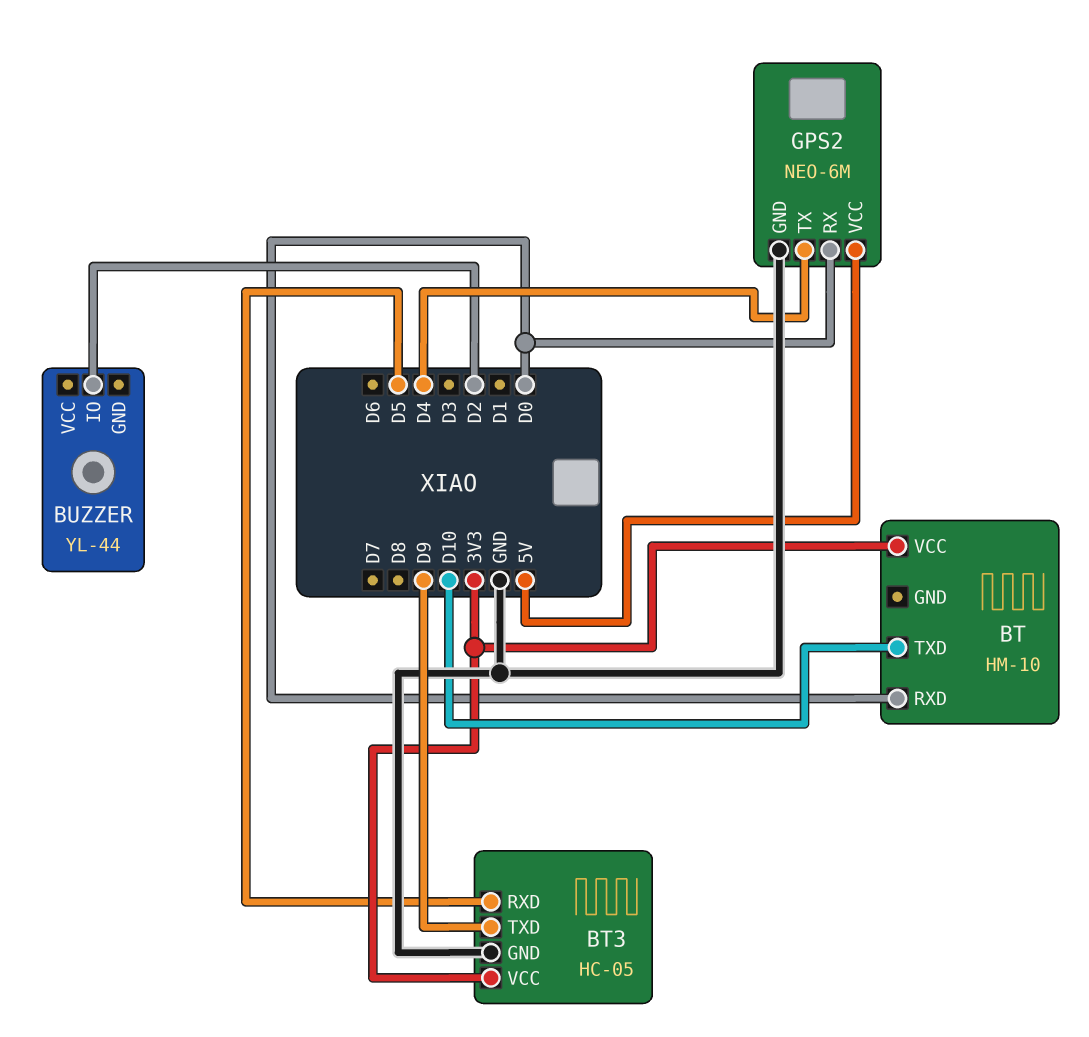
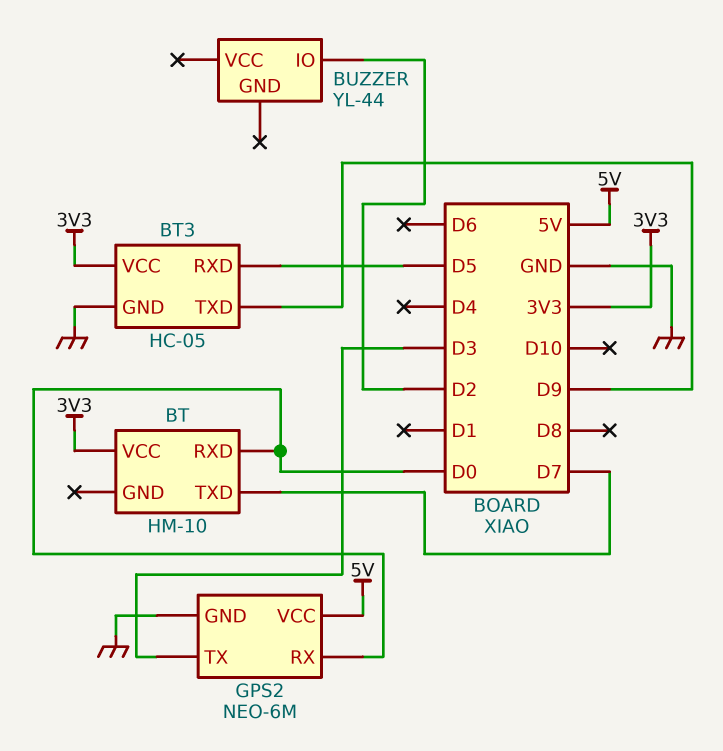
BT pin TXD: D10 -> D7
GPS2 pin TX: D4 -> D3

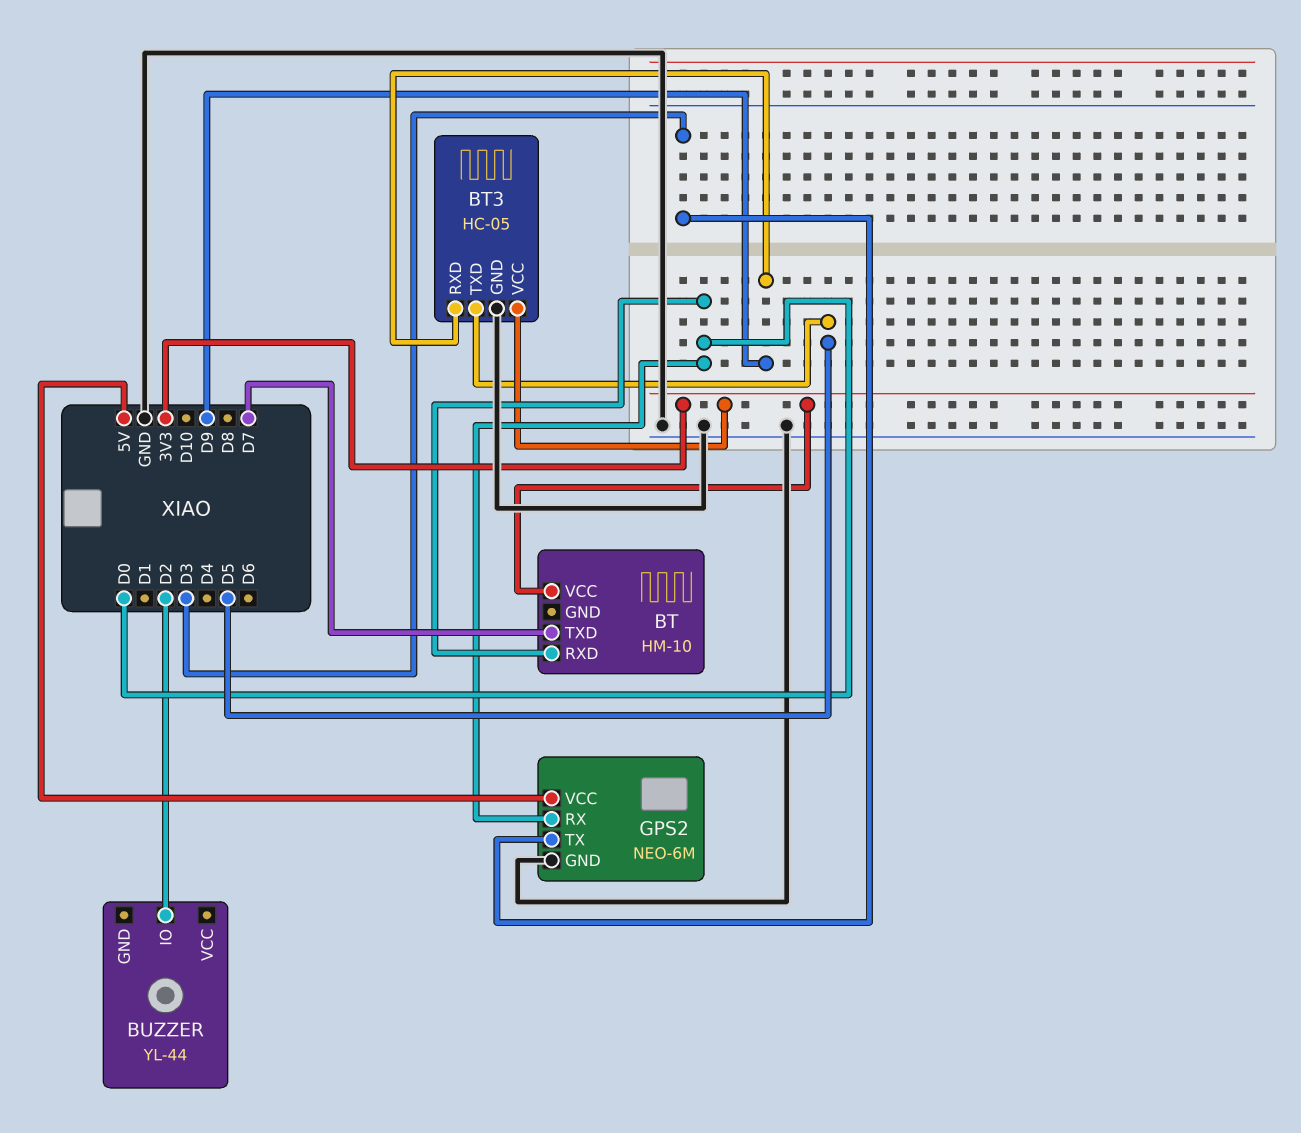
BT3 pin RXD: D5 -> D9
BT3 pin TXD: D9 -> D5

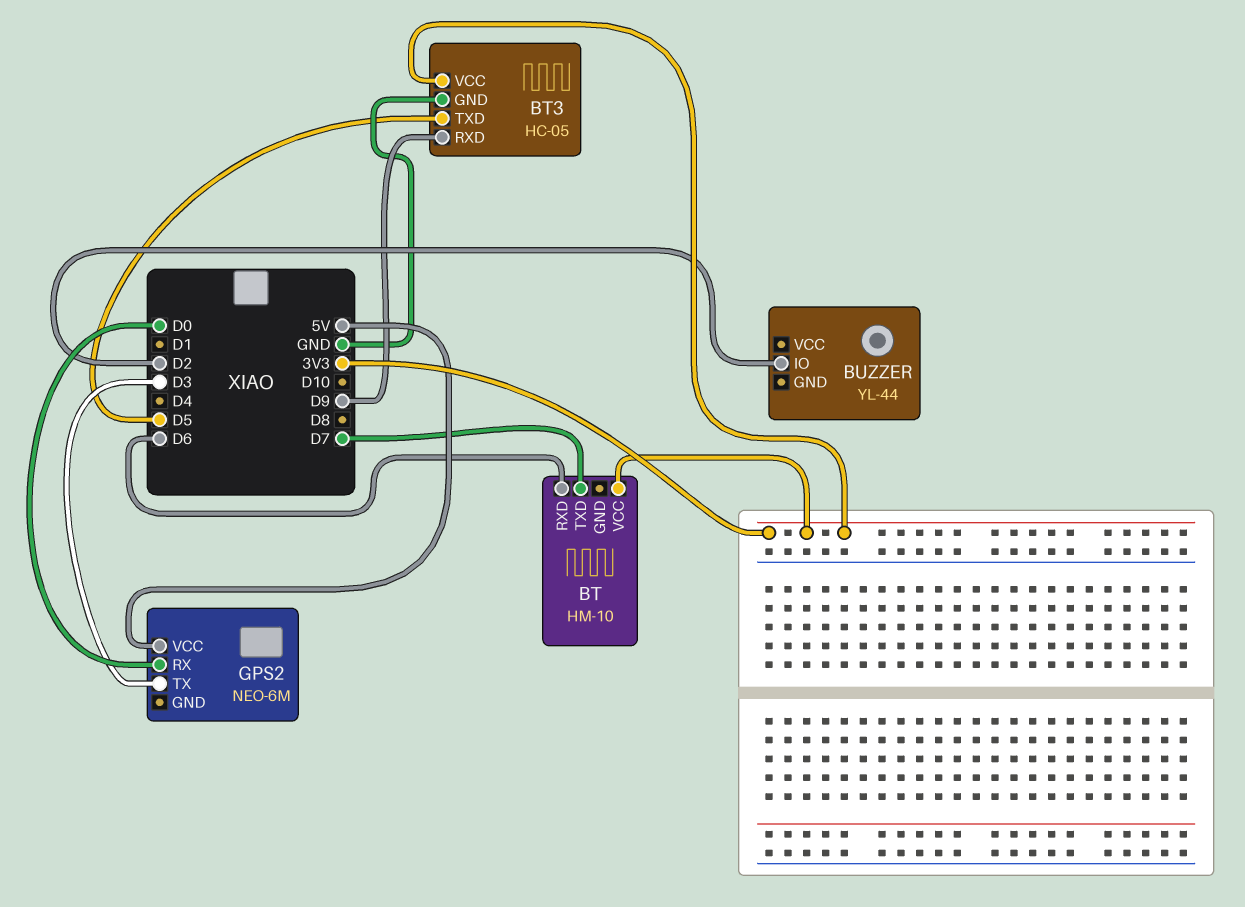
BT pin RXD: D0 -> D6
GPS2 pin GND: GND -> none

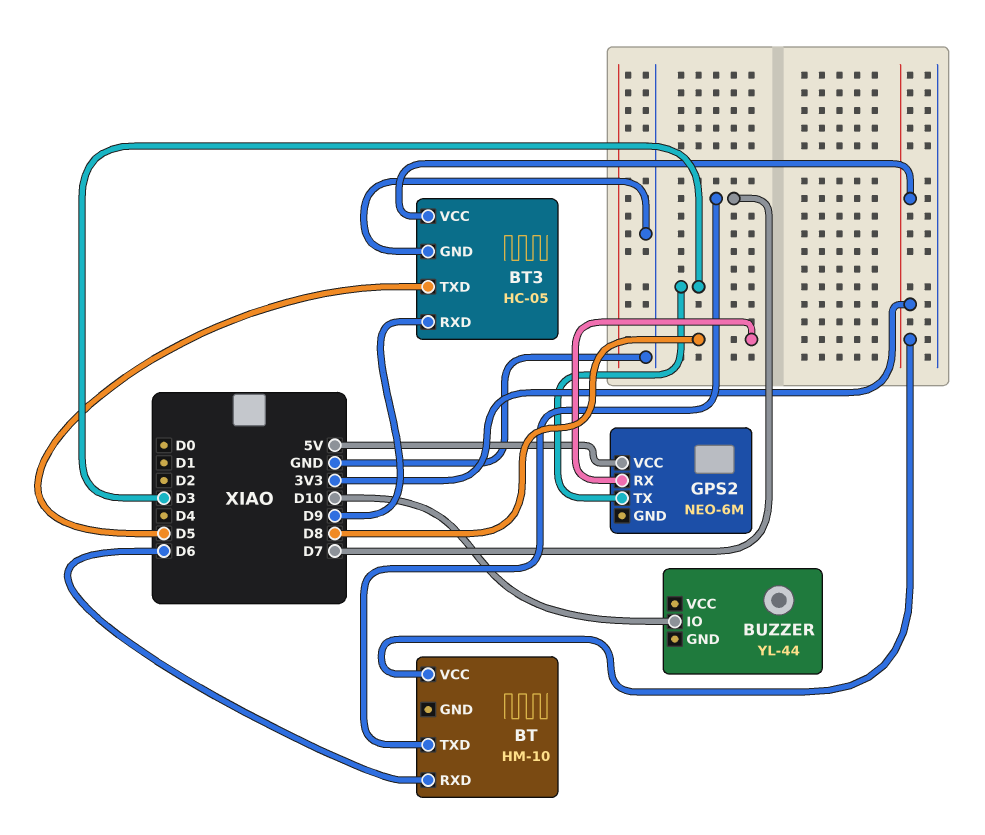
BUZZER pin IO: D2 -> D10
GPS2 pin RX: D0 -> D8

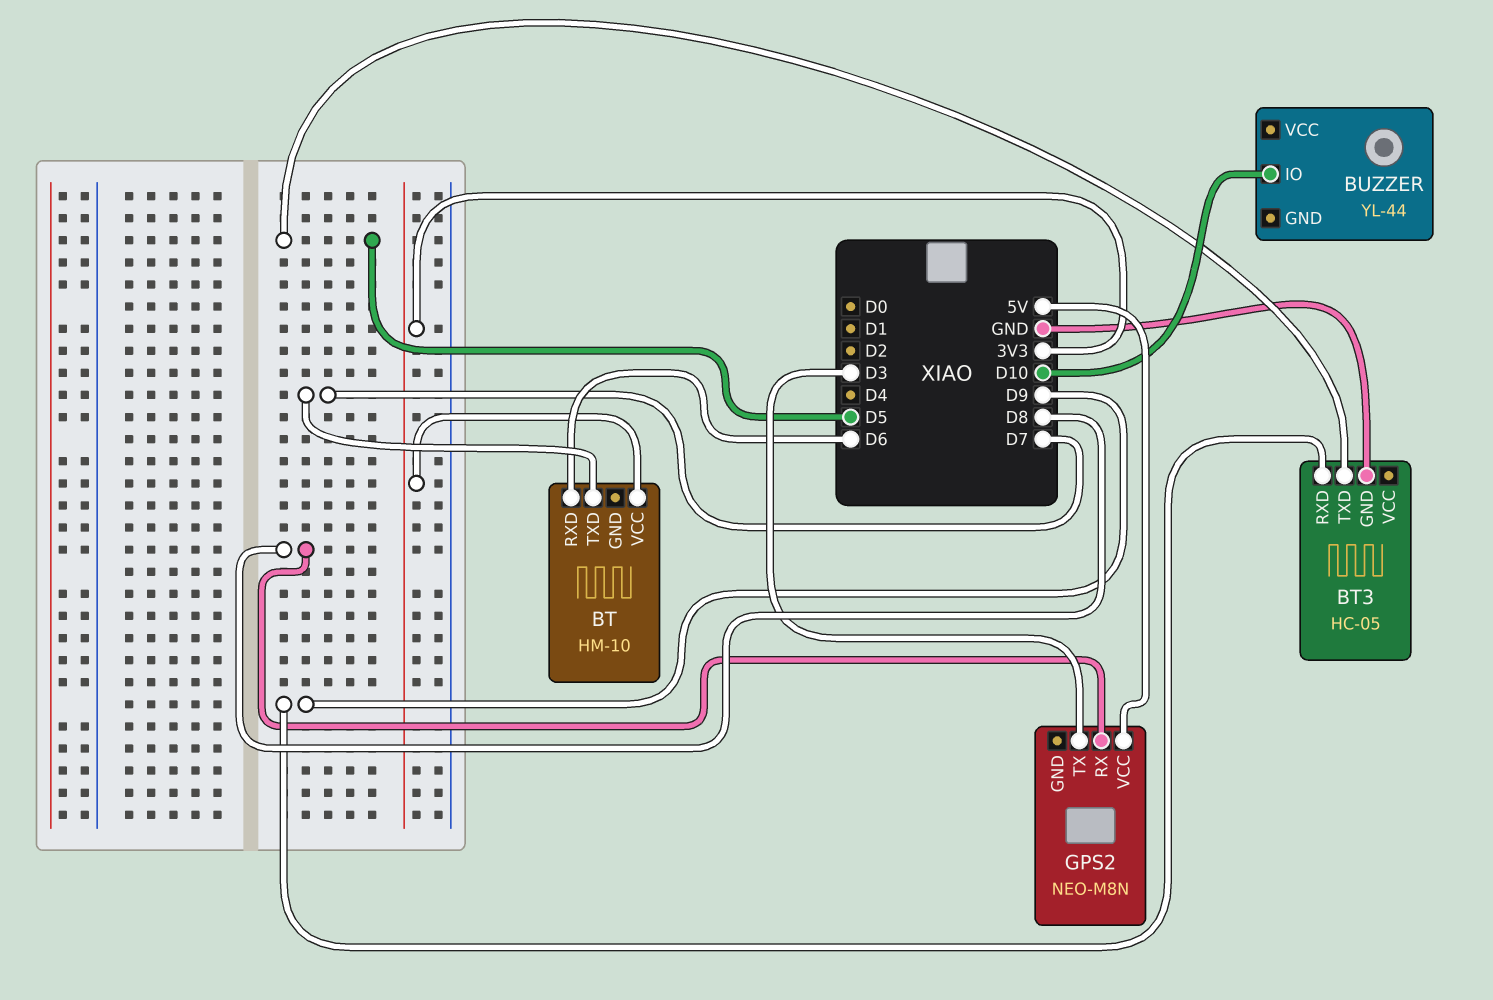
BT3 pin VCC: 3V3 -> none
GPS2: NEO-6M -> NEO-M8N

